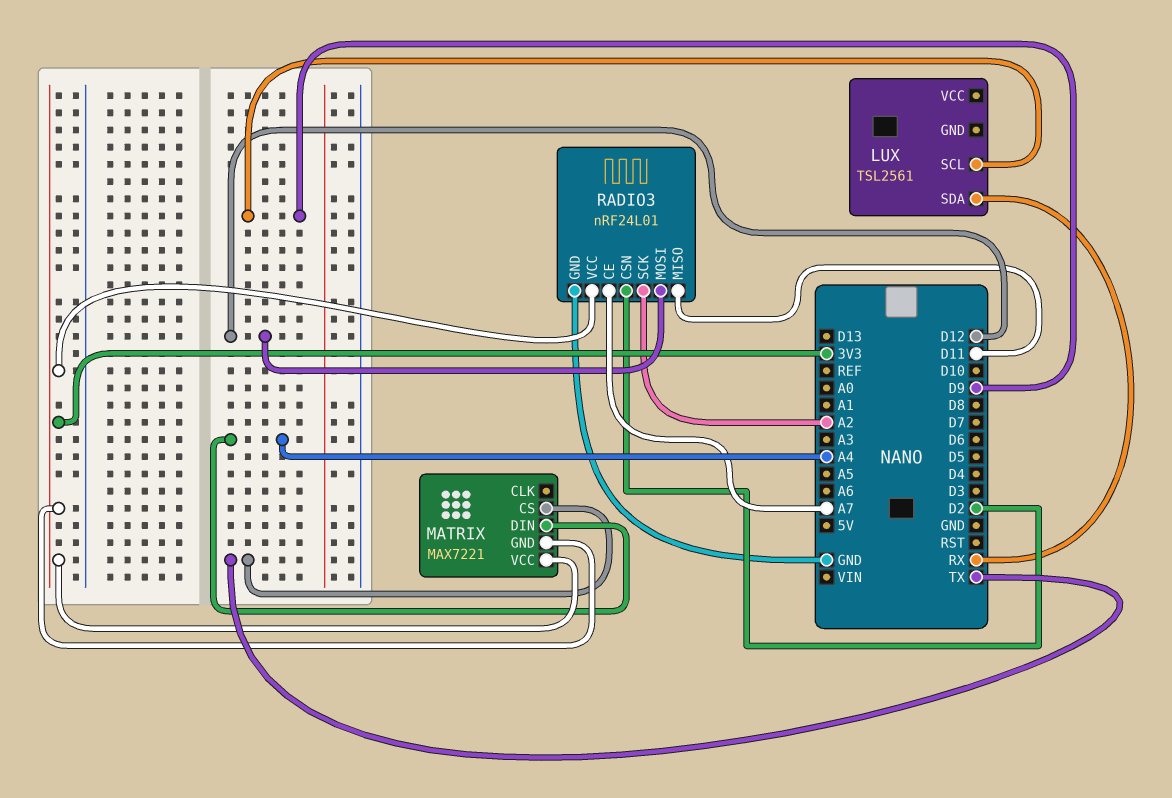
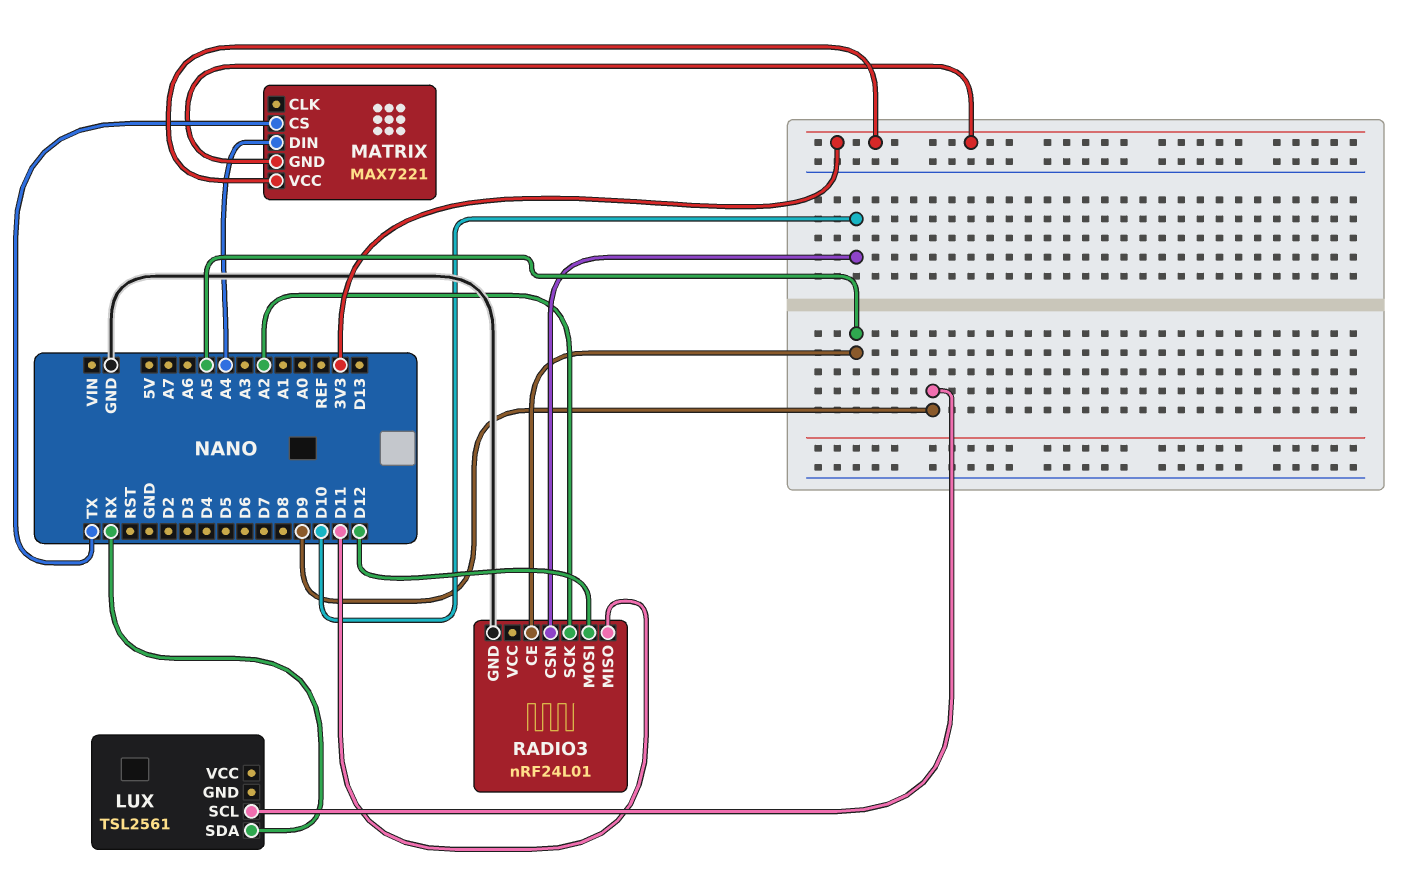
RADIO3 pin CE: A7 -> A5
RADIO3 pin CSN: D2 -> D10
RADIO3 pin VCC: 3V3 -> none

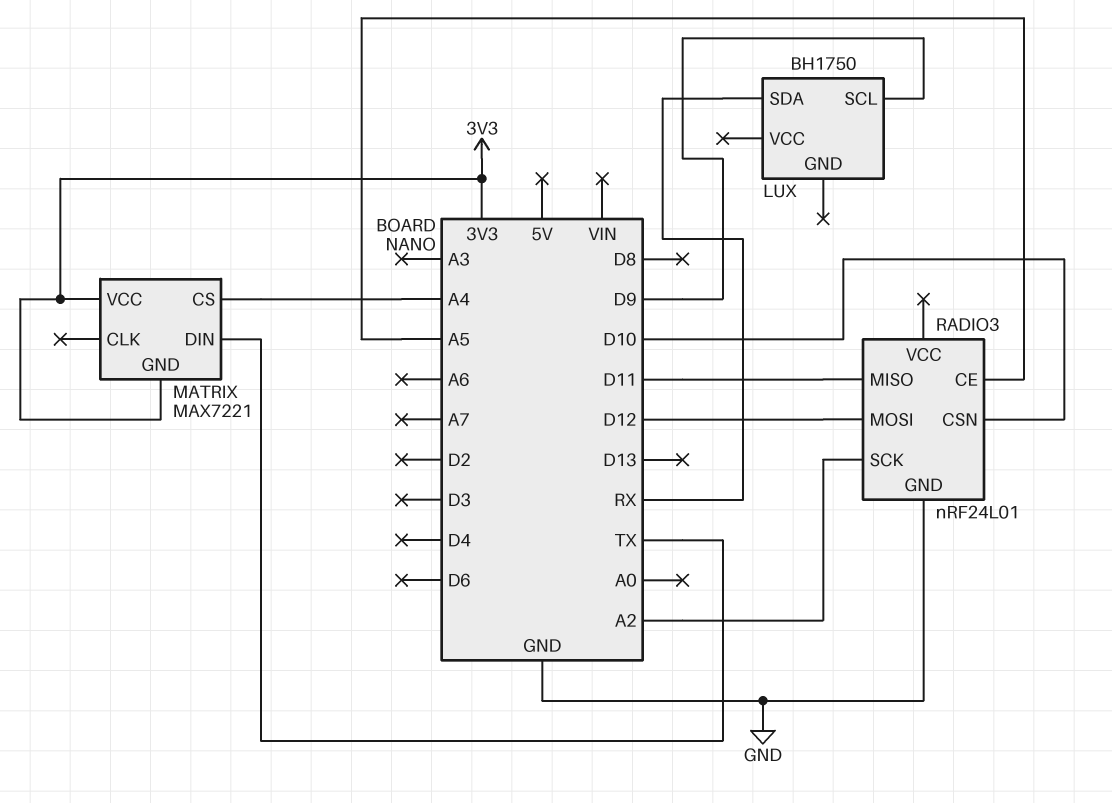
LUX: TSL2561 -> BH1750
MATRIX pin CS: TX -> A4
MATRIX pin DIN: A4 -> TX

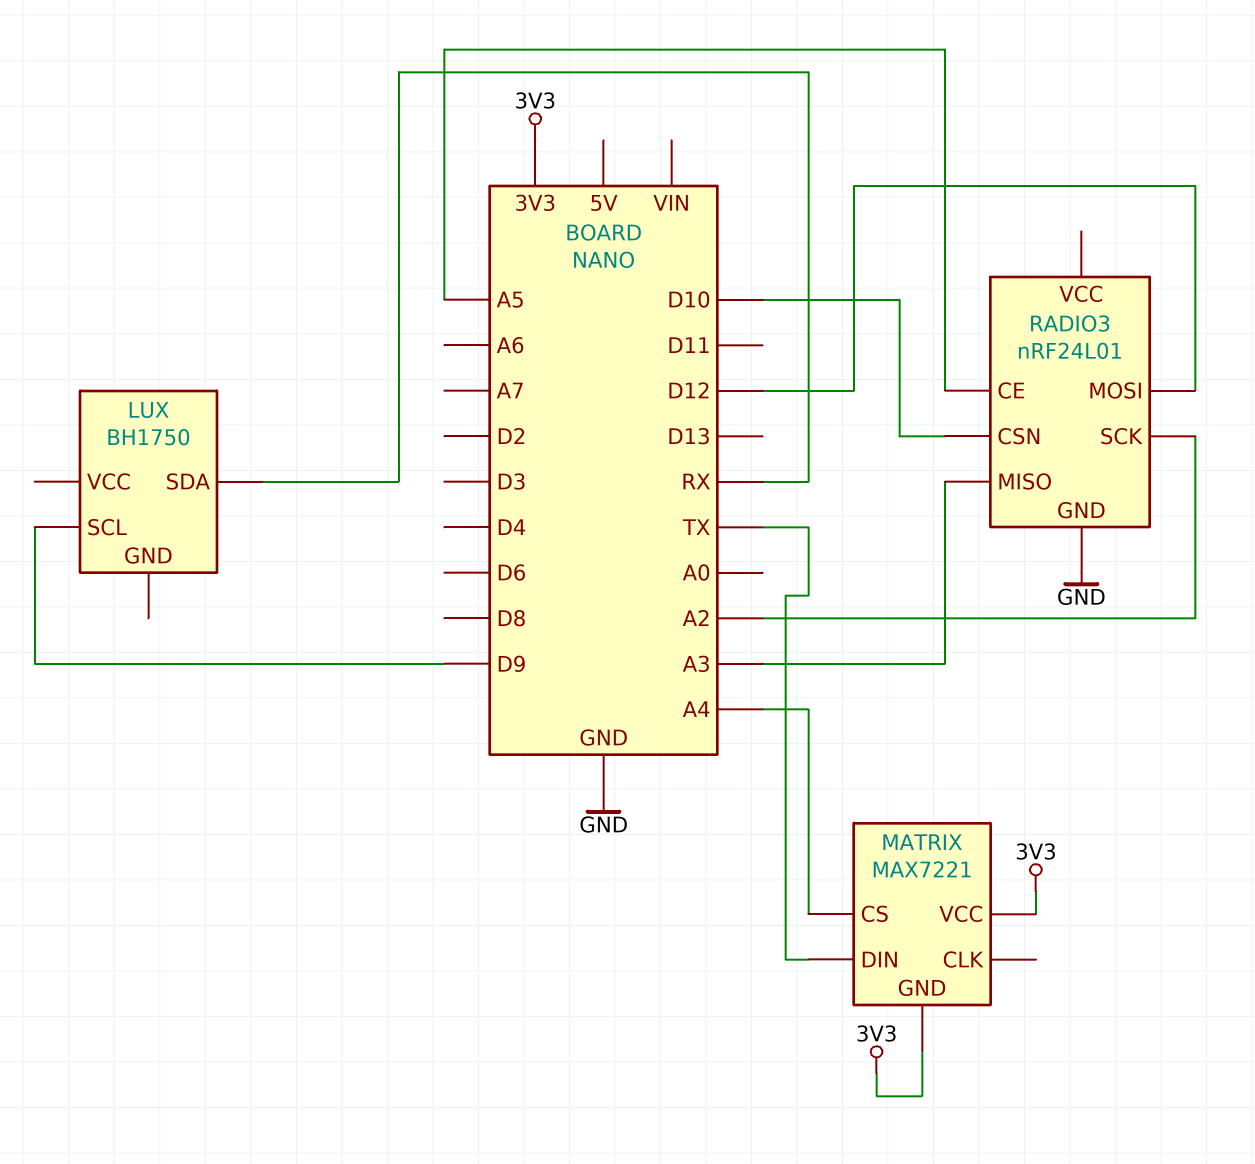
RADIO3 pin MISO: D11 -> A3

